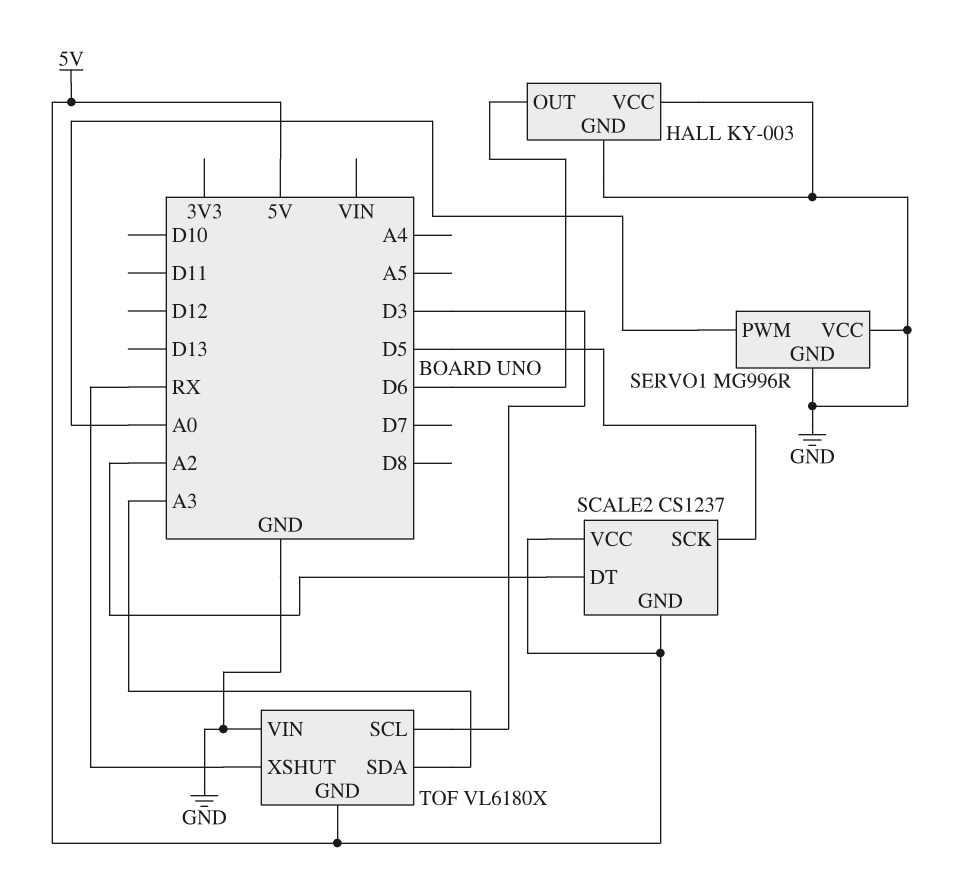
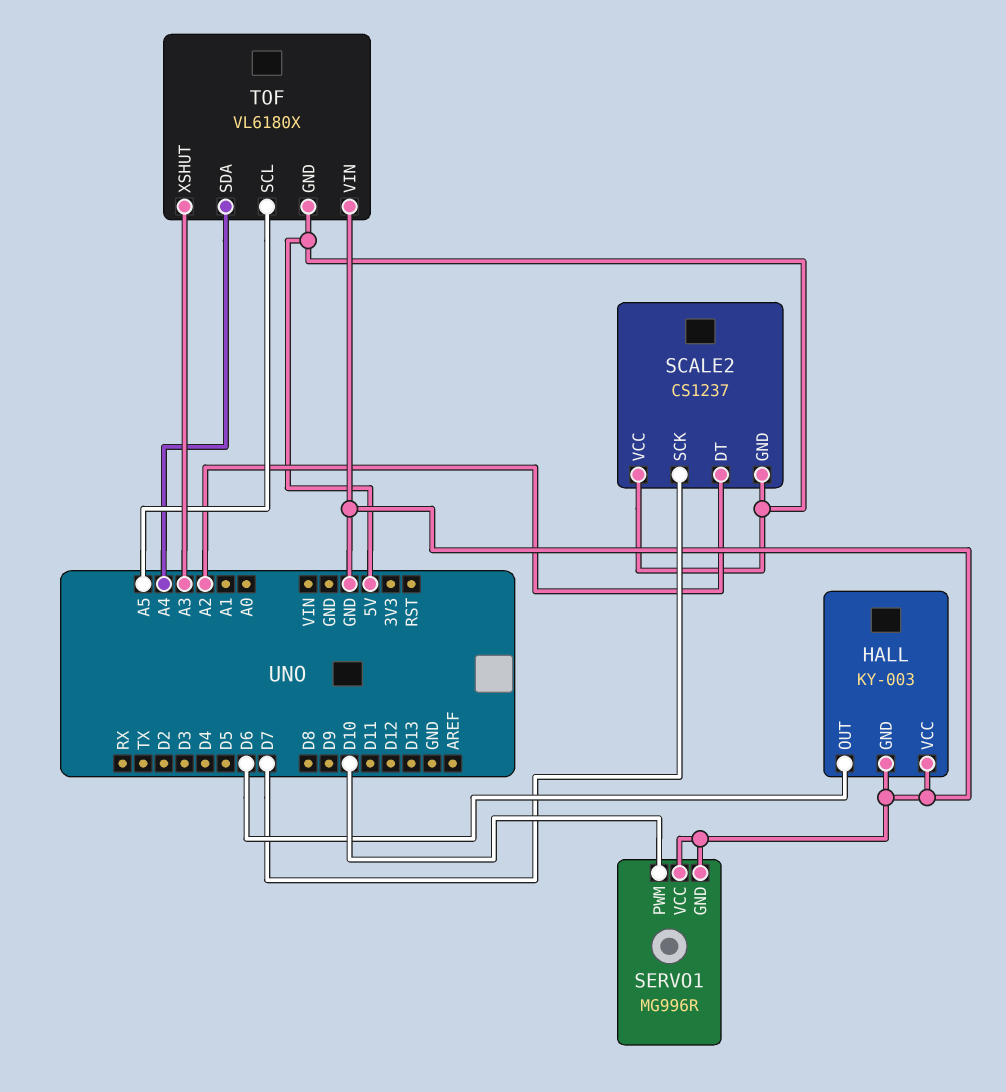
SCALE2 pin SCK: D5 -> D7
SERVO1 pin PWM: A0 -> D10
TOF pin SCL: D3 -> A5
TOF pin SDA: A3 -> A4
TOF pin XSHUT: RX -> A3

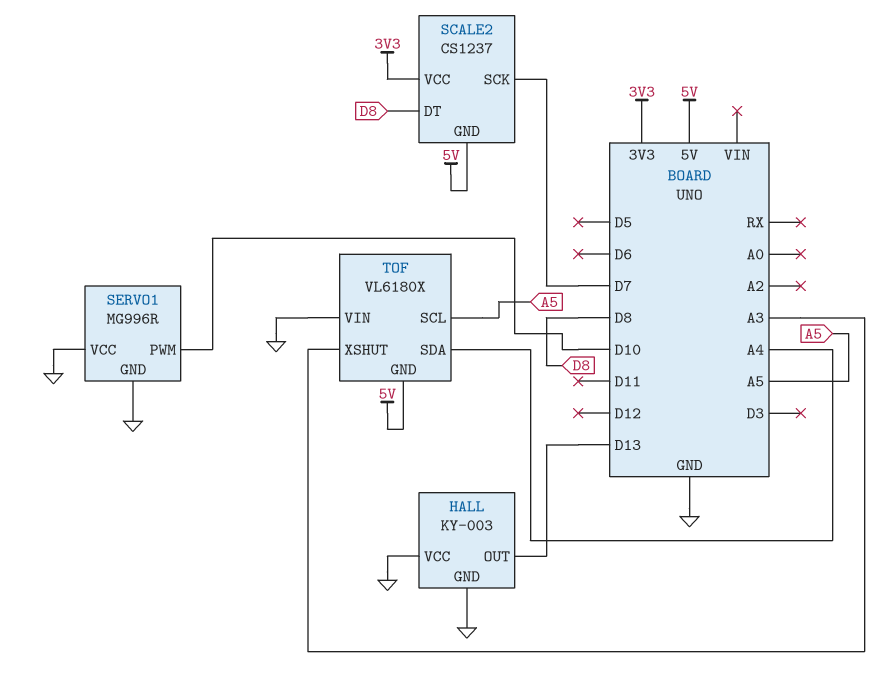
HALL pin OUT: D6 -> D13
SCALE2 pin DT: A2 -> D8
SCALE2 pin VCC: 5V -> 3V3

